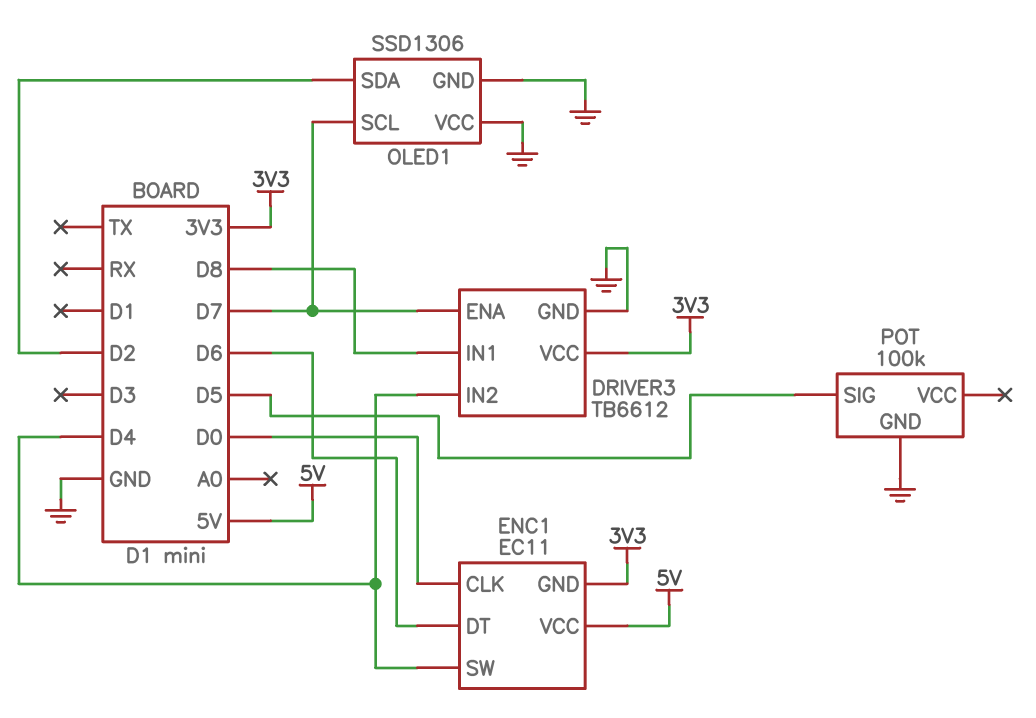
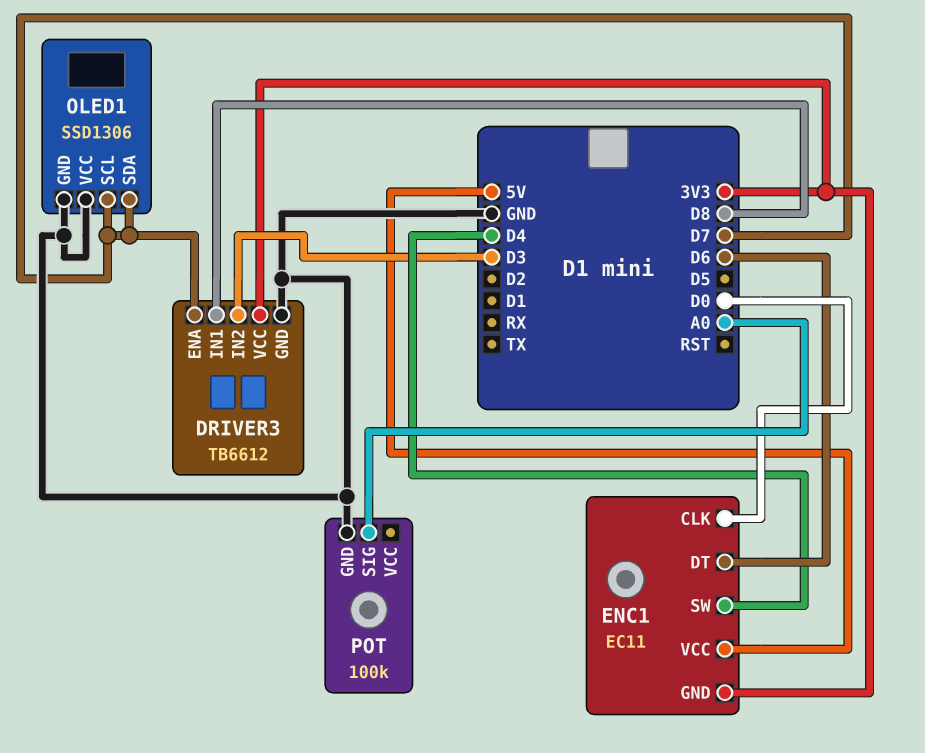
DRIVER3 pin IN2: D4 -> D3
OLED1 pin SDA: D2 -> D7
POT pin SIG: D5 -> A0

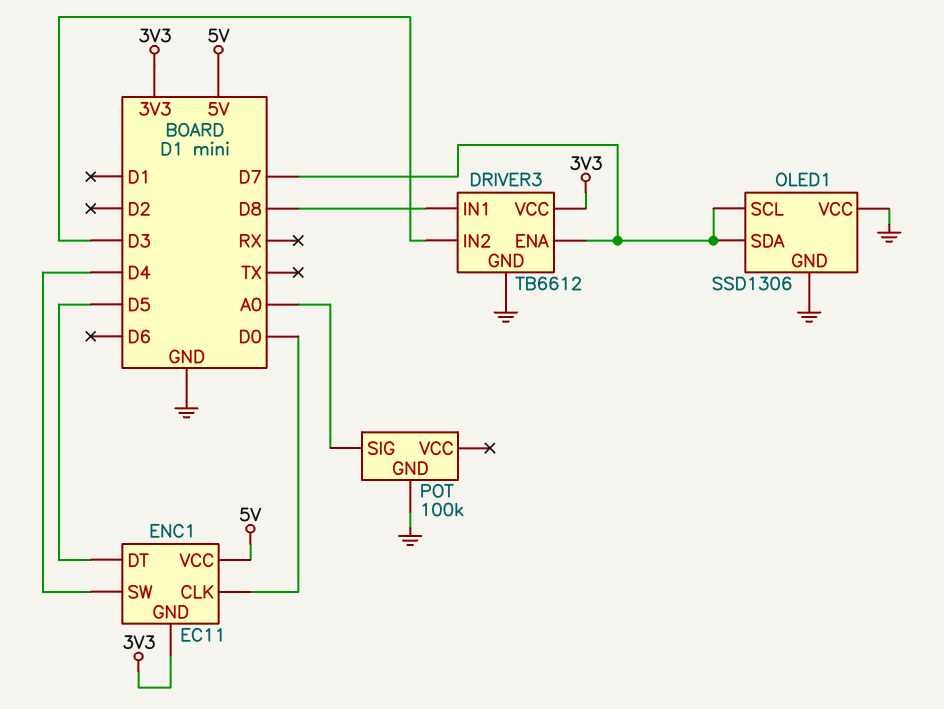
ENC1 pin DT: D6 -> D5

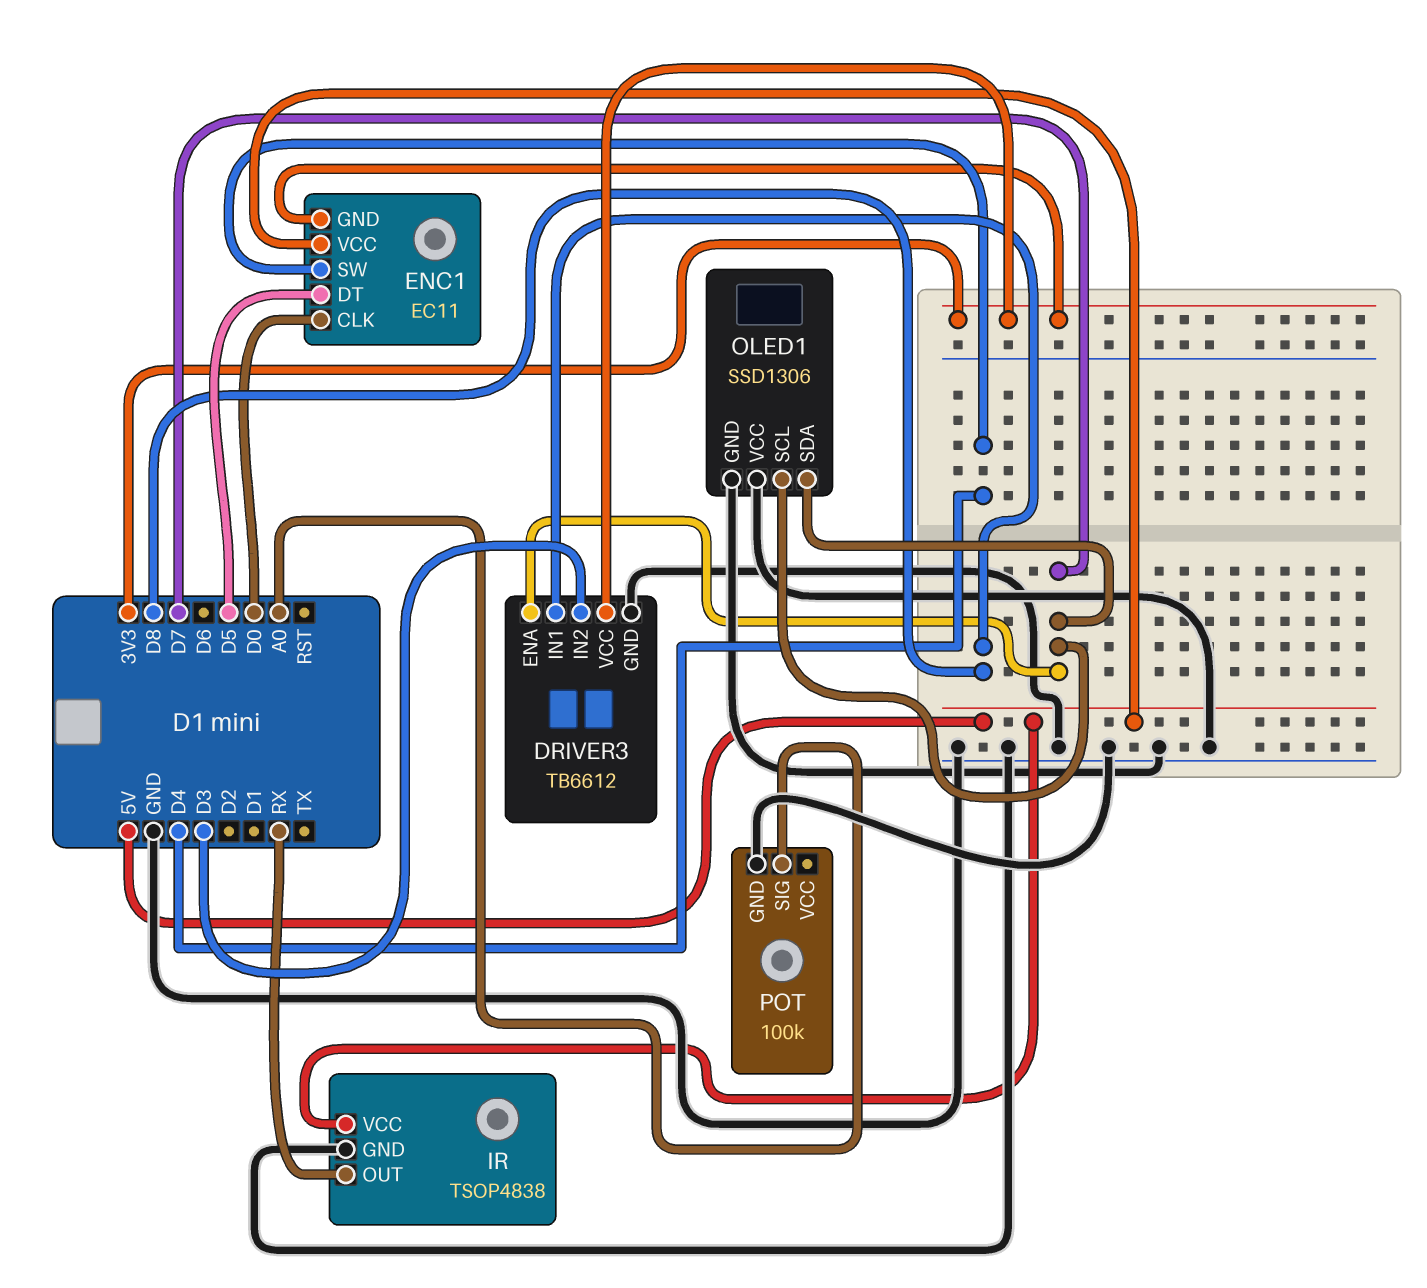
IR: none -> TSOP4838
IR pin GND: none -> GND
IR pin OUT: none -> RX
IR pin VCC: none -> 5V

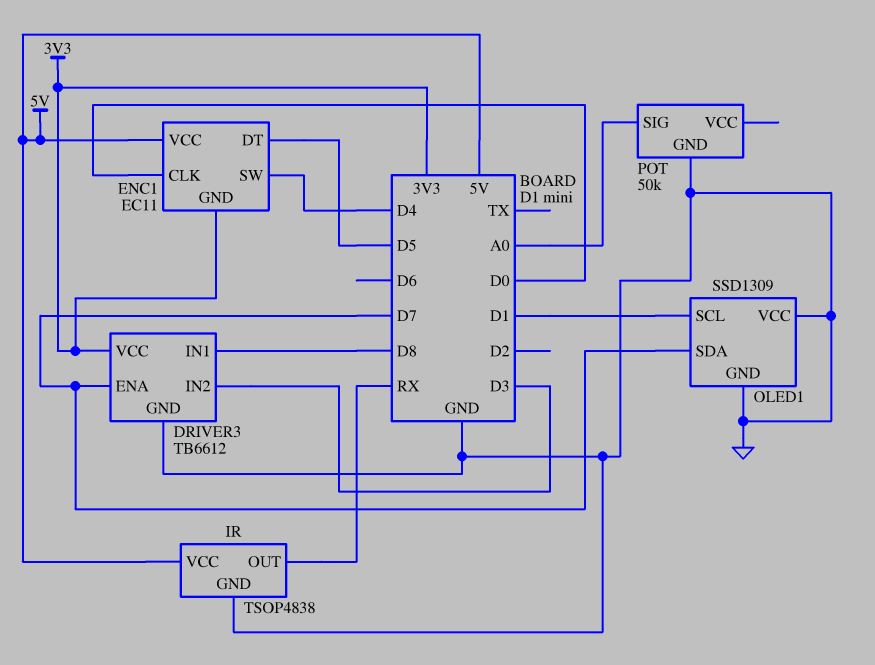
OLED1: SSD1306 -> SSD1309
OLED1 pin SCL: D7 -> D1
POT: 100k -> 50k

